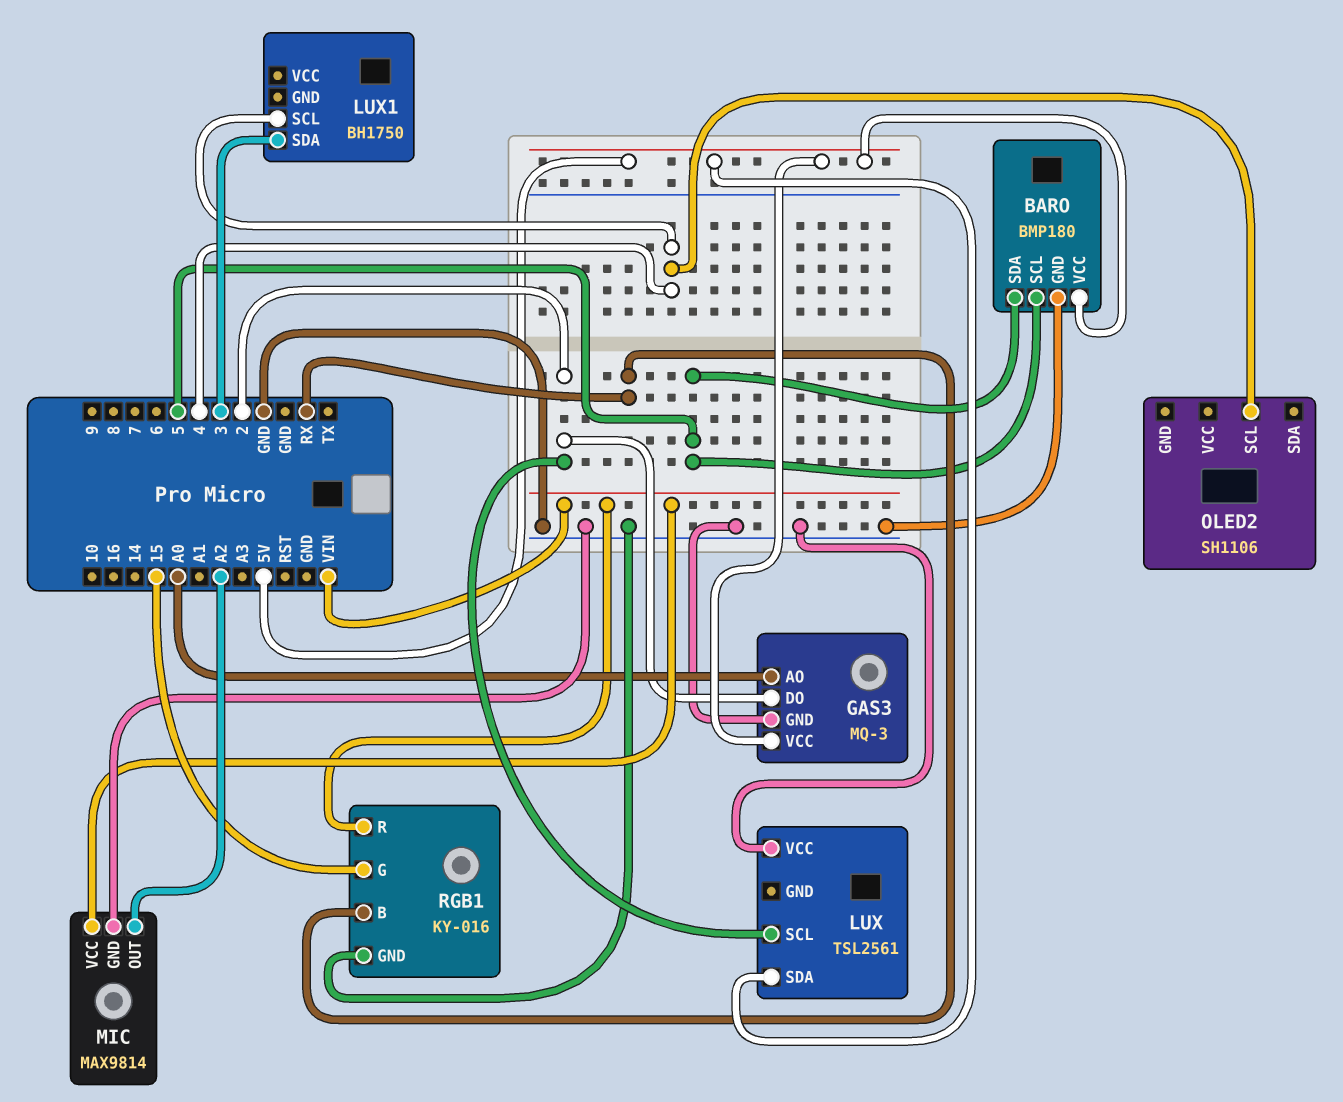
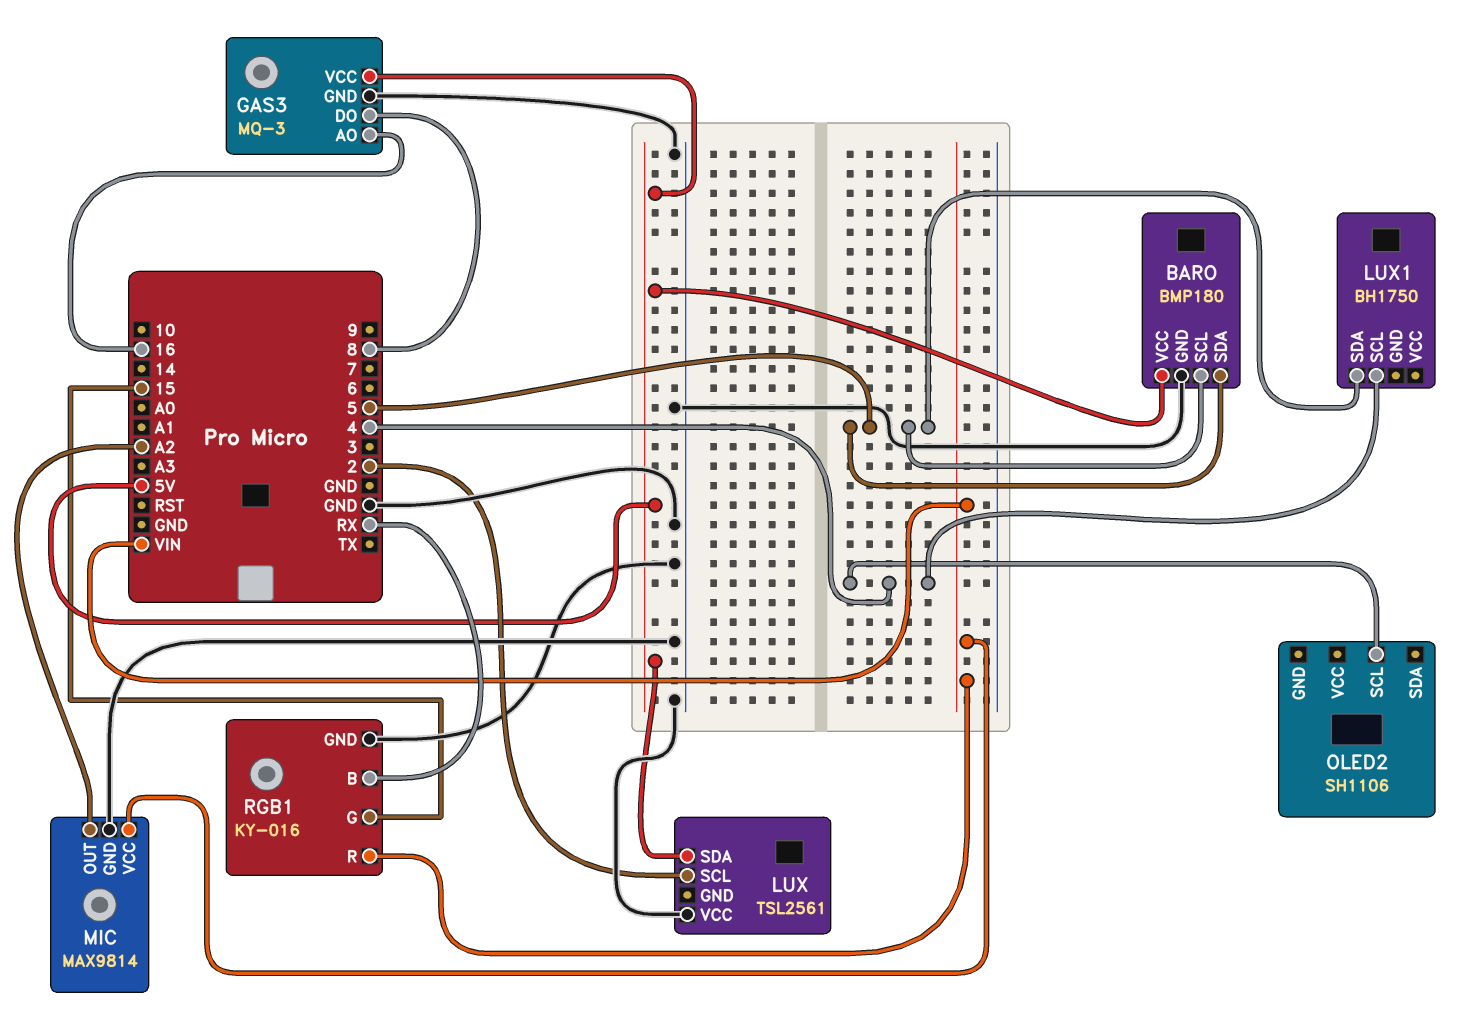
GAS3 pin AO: A0 -> 16
GAS3 pin DO: 2 -> 8
LUX1 pin SDA: 3 -> 5

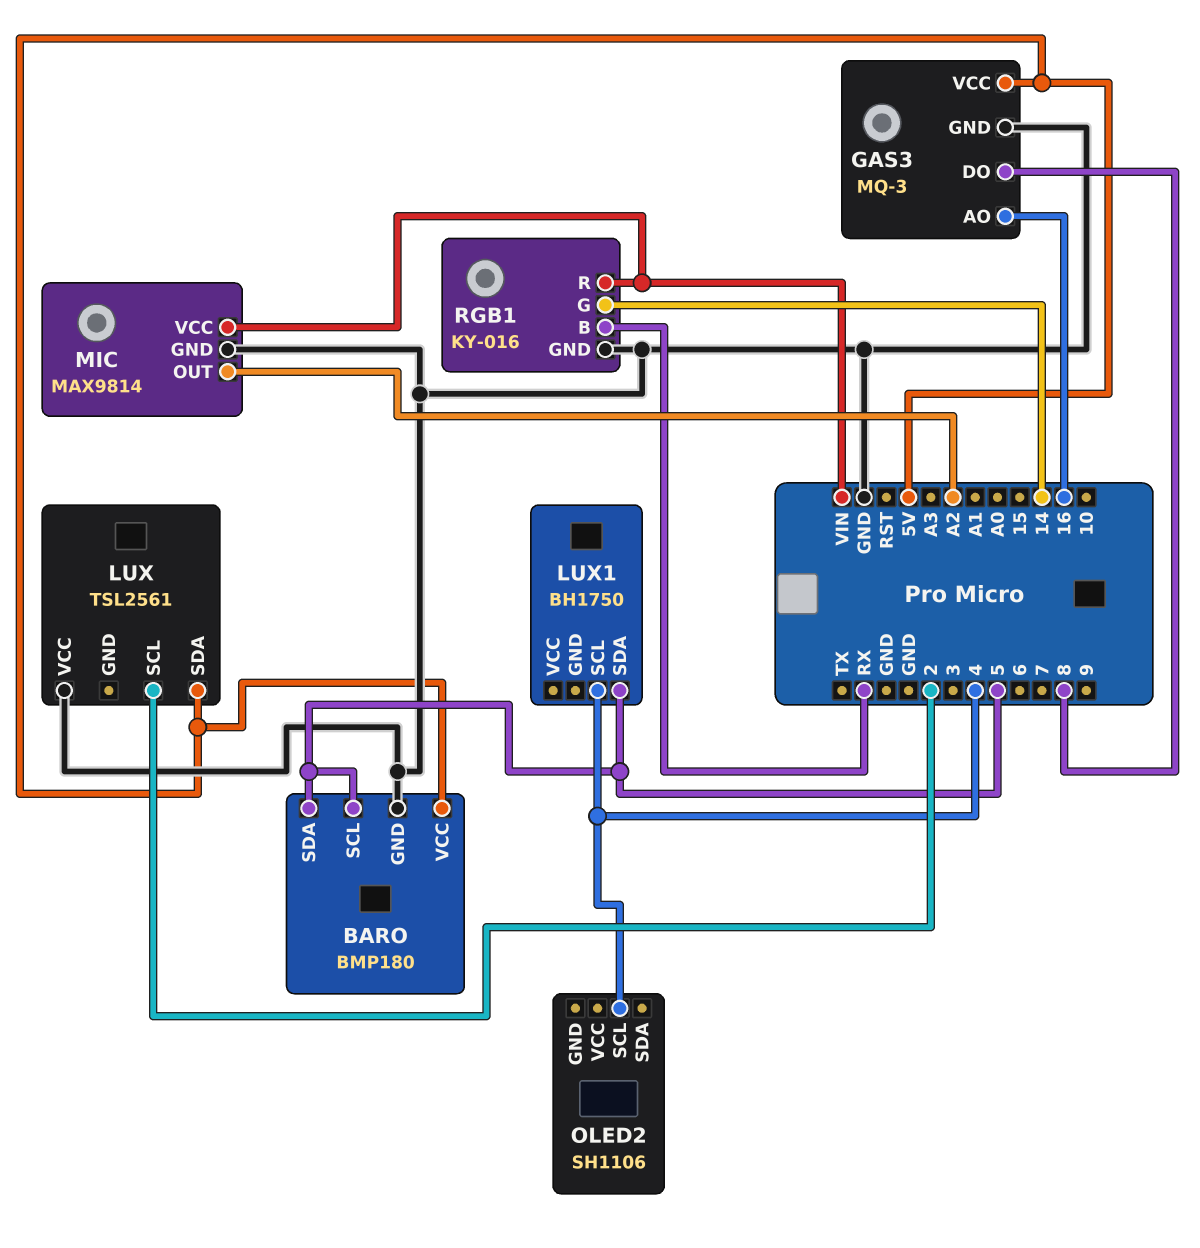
RGB1 pin G: 15 -> 14

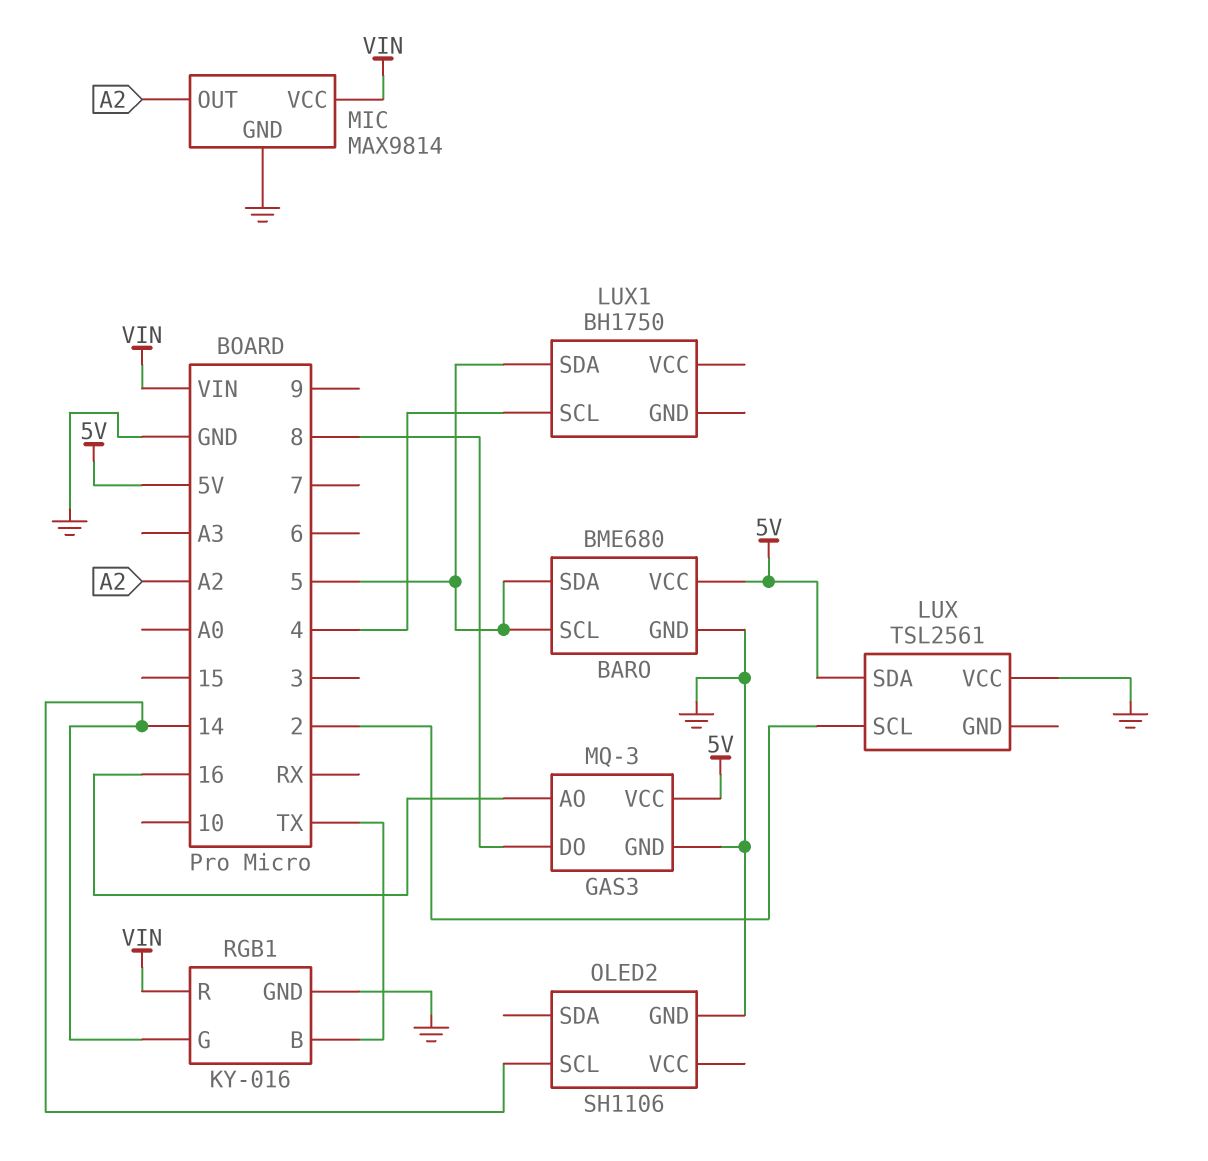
BARO: BMP180 -> BME680
OLED2 pin GND: none -> GND
OLED2 pin SCL: 4 -> 14
RGB1 pin B: RX -> TX

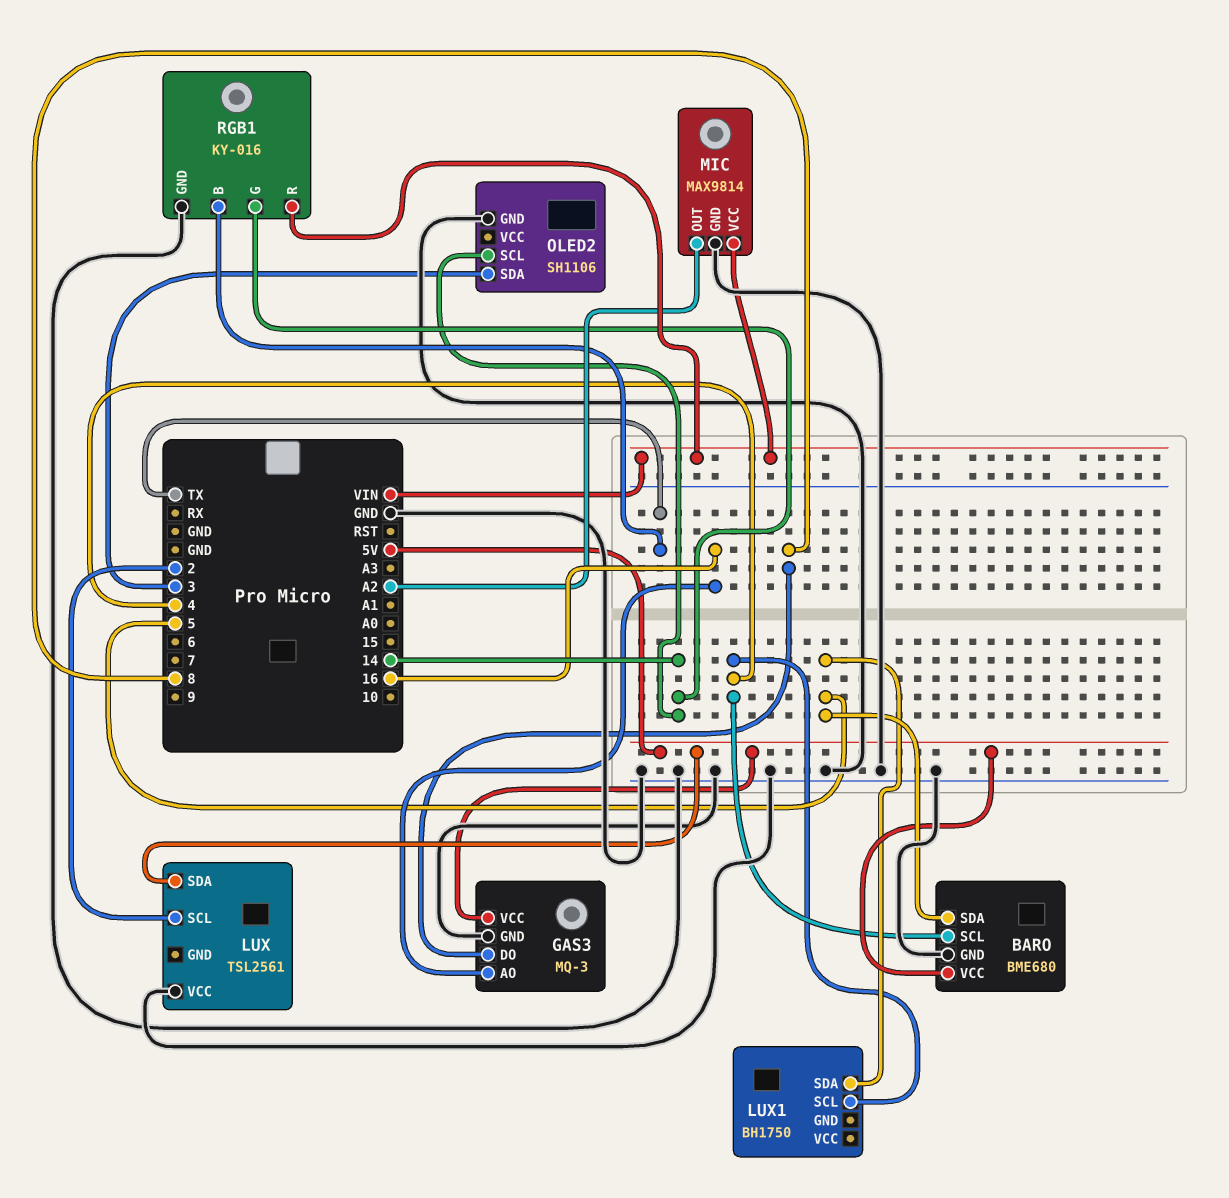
BARO pin SCL: 5 -> 4
OLED2 pin SDA: none -> 3

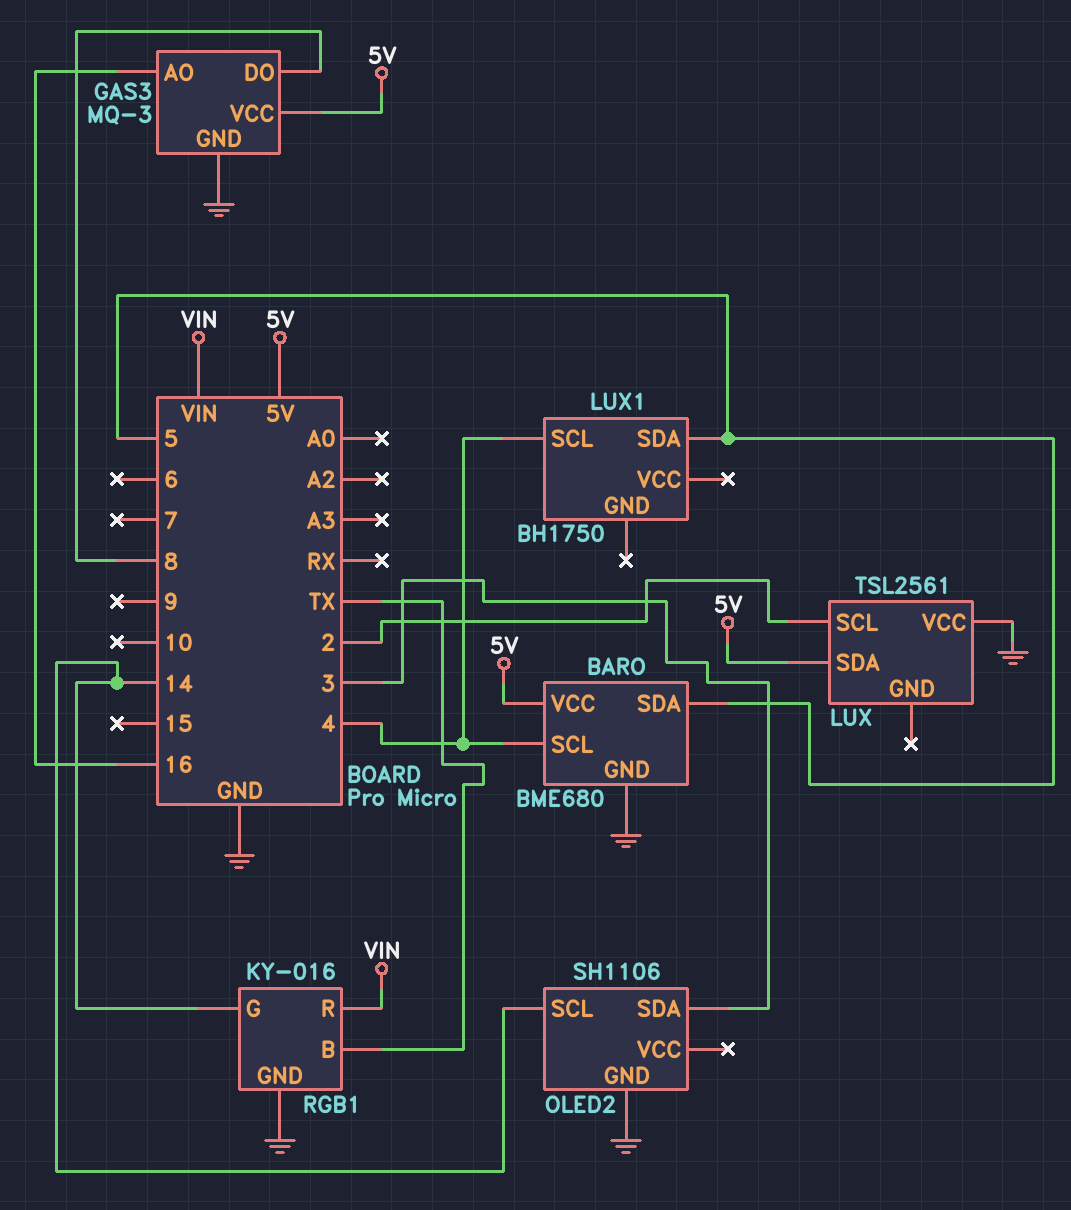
MIC: MAX9814 -> none
MIC pin GND: GND -> none
MIC pin OUT: A2 -> none
MIC pin VCC: VIN -> none

